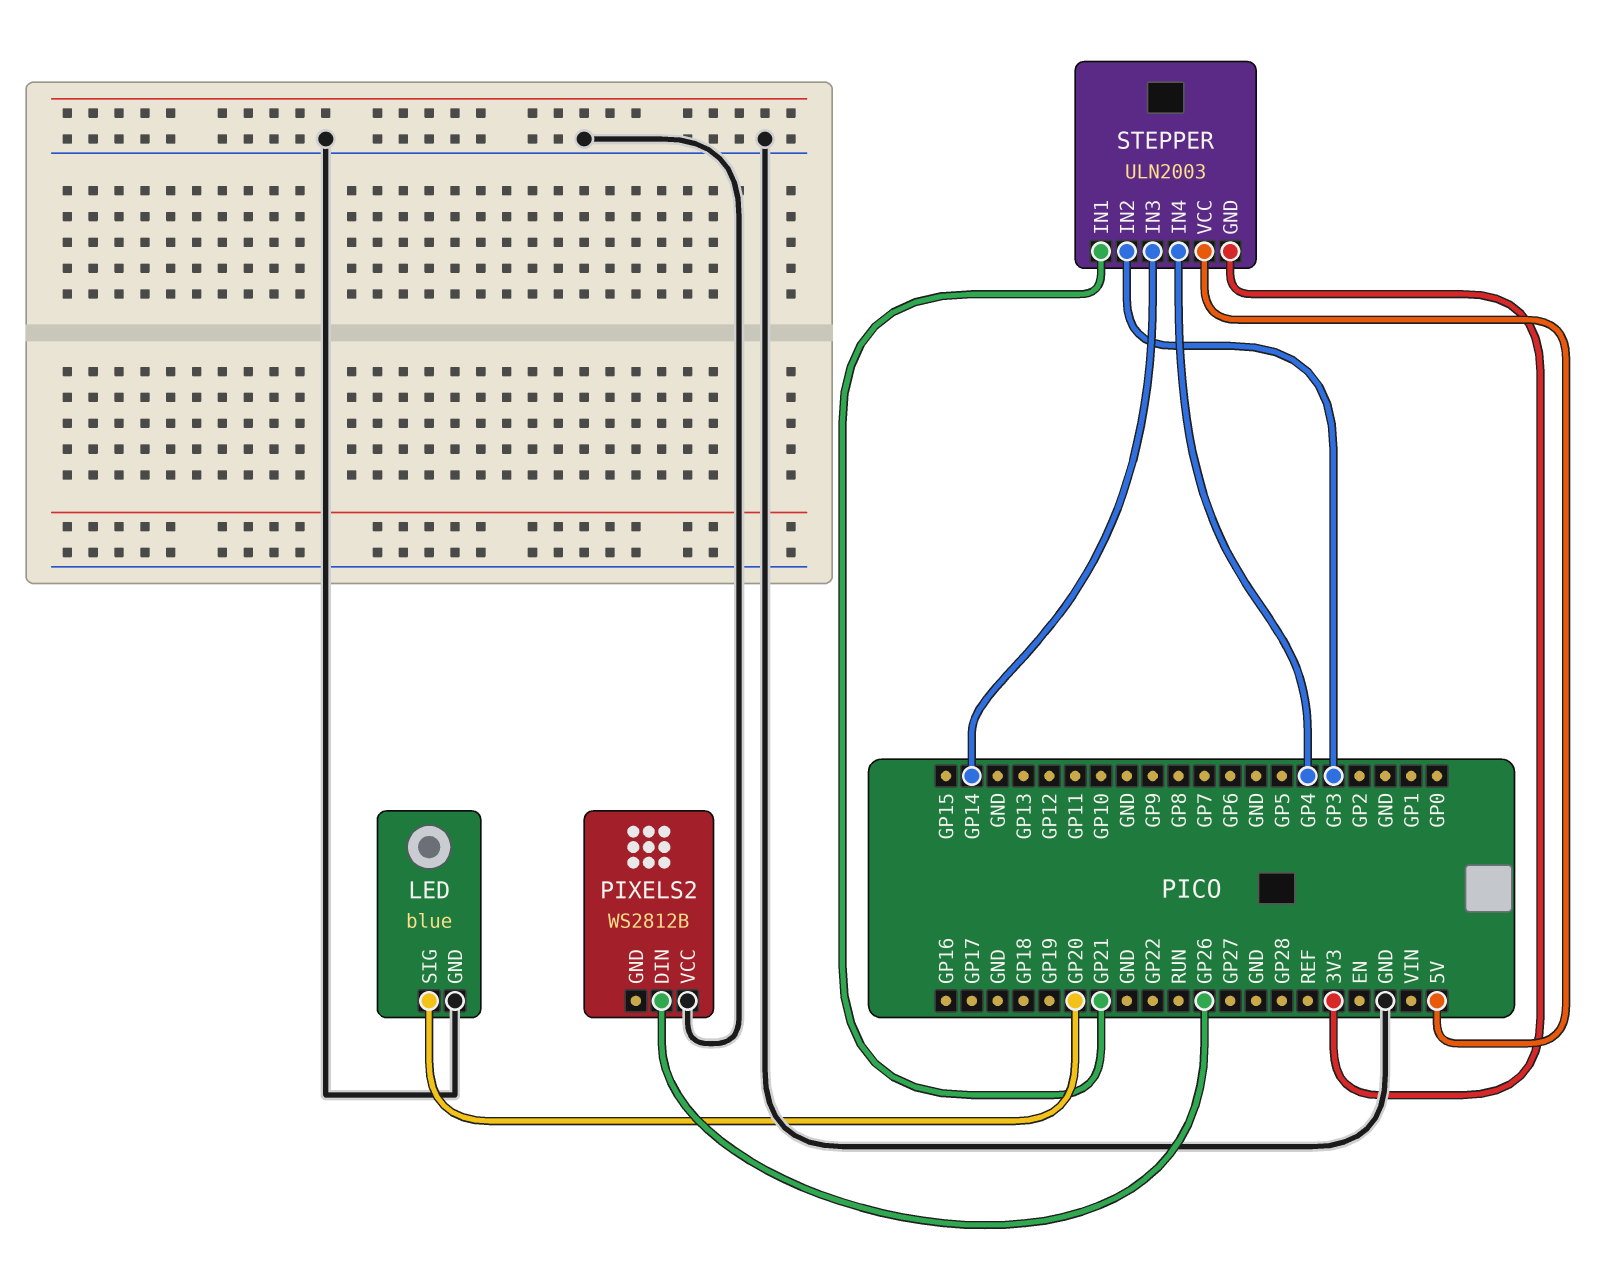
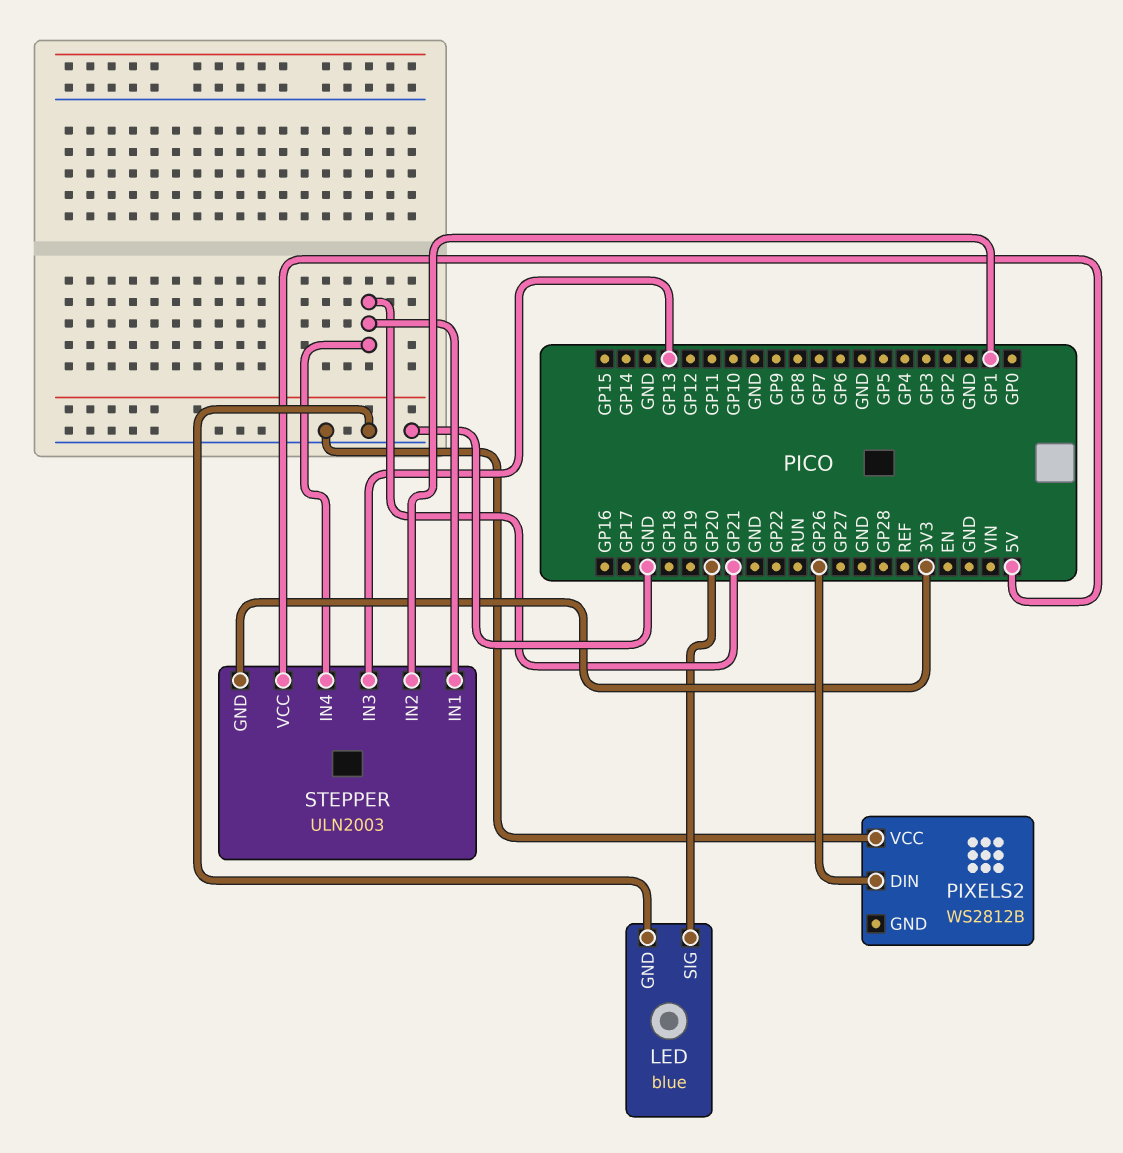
STEPPER pin IN2: GP3 -> GP1
STEPPER pin IN3: GP14 -> GP13
STEPPER pin IN4: GP4 -> GP21

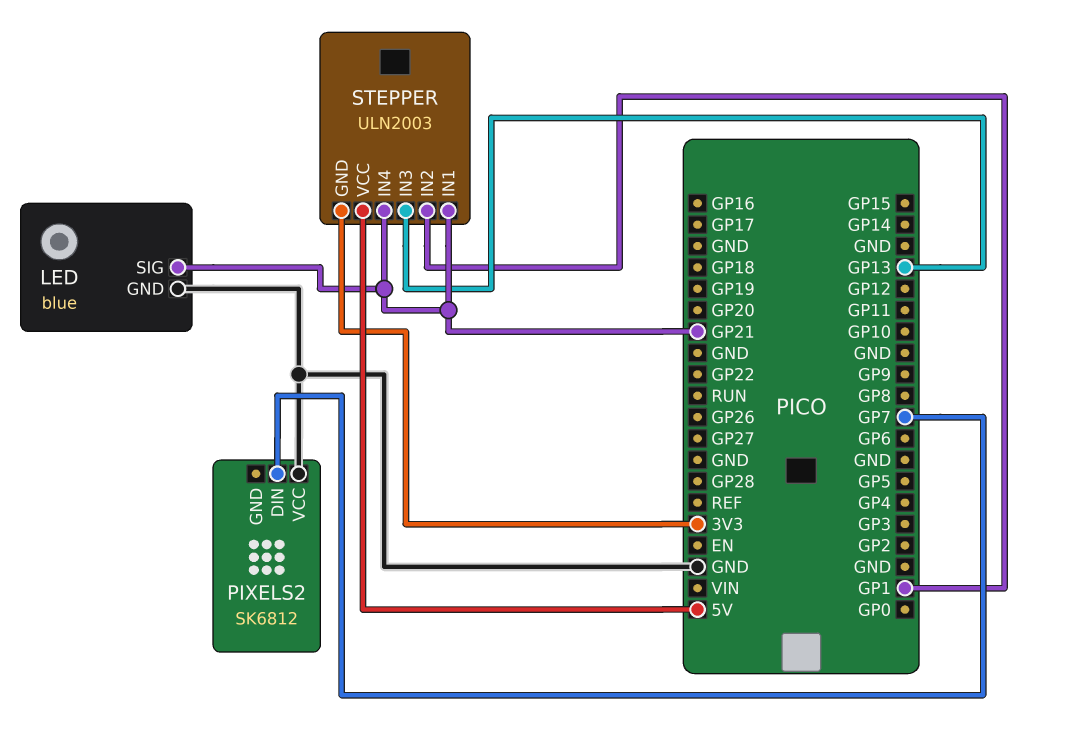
LED pin SIG: GP20 -> GP21
PIXELS2: WS2812B -> SK6812
PIXELS2 pin DIN: GP26 -> GP7

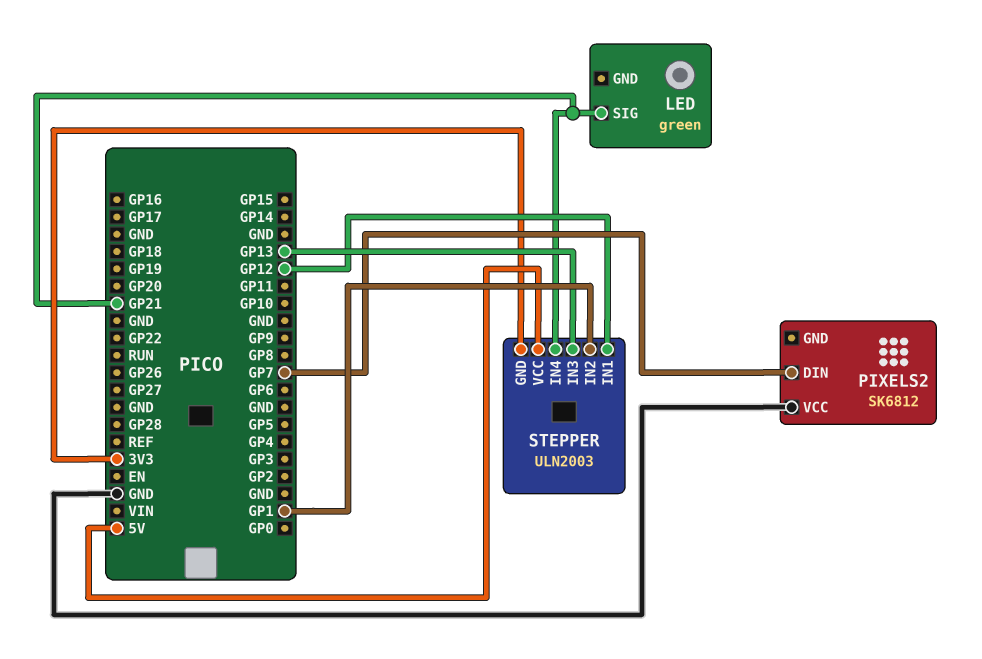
LED: blue -> green
LED pin GND: GND -> none
STEPPER pin IN1: GP21 -> GP12

